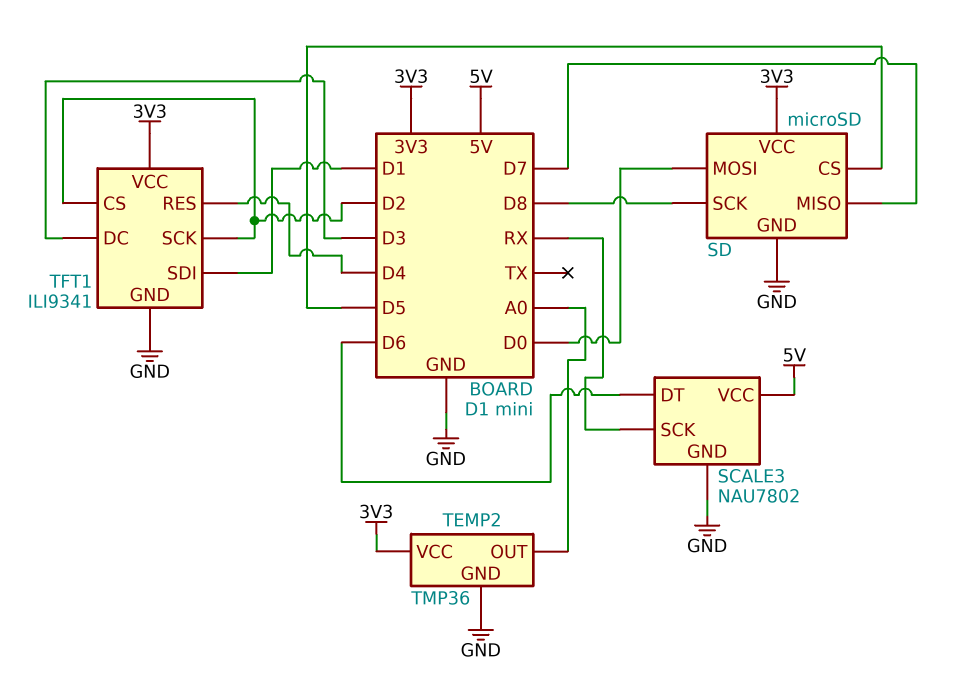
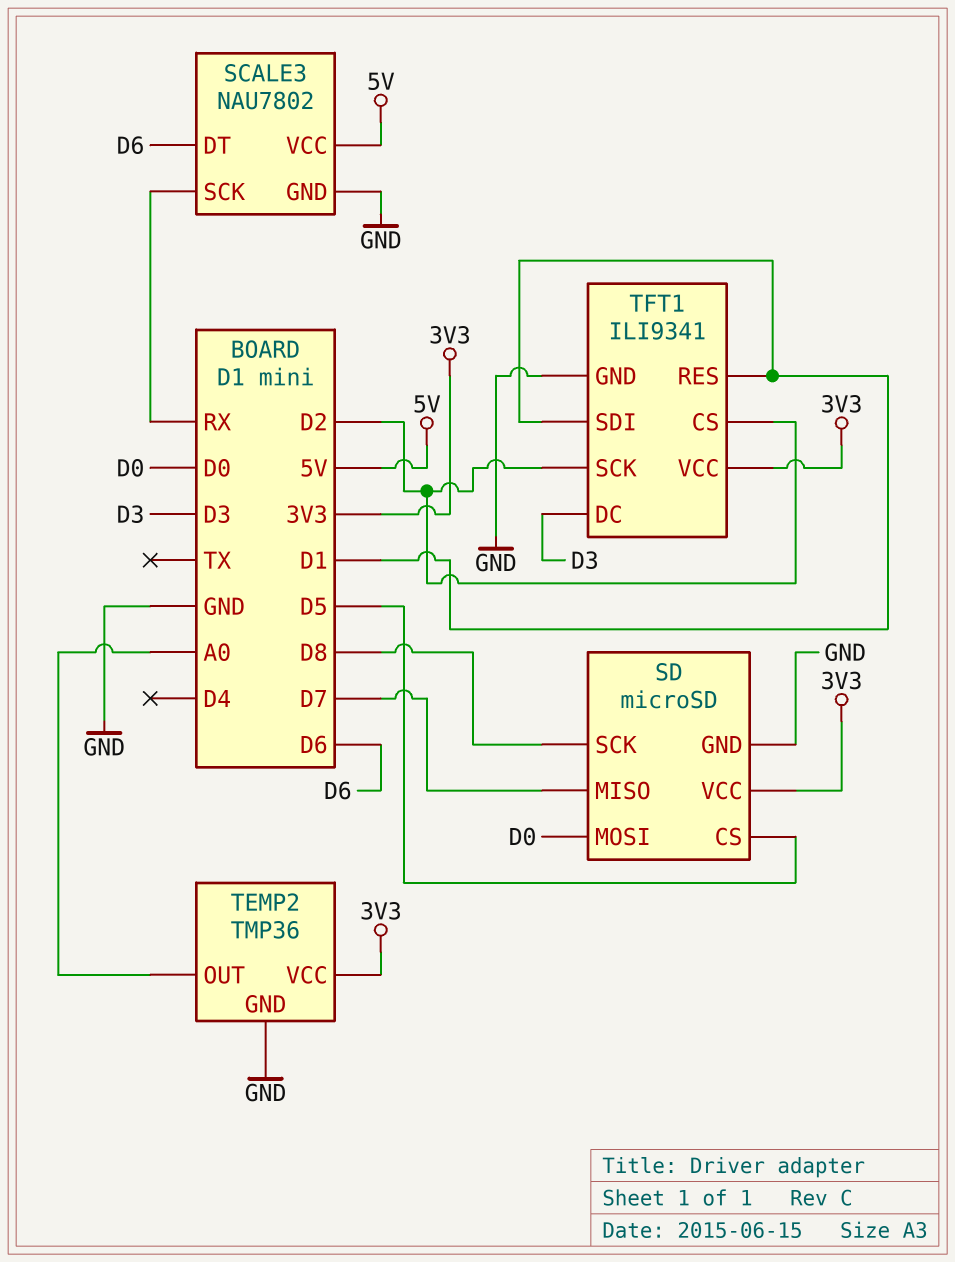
TFT1 pin RES: D4 -> D1

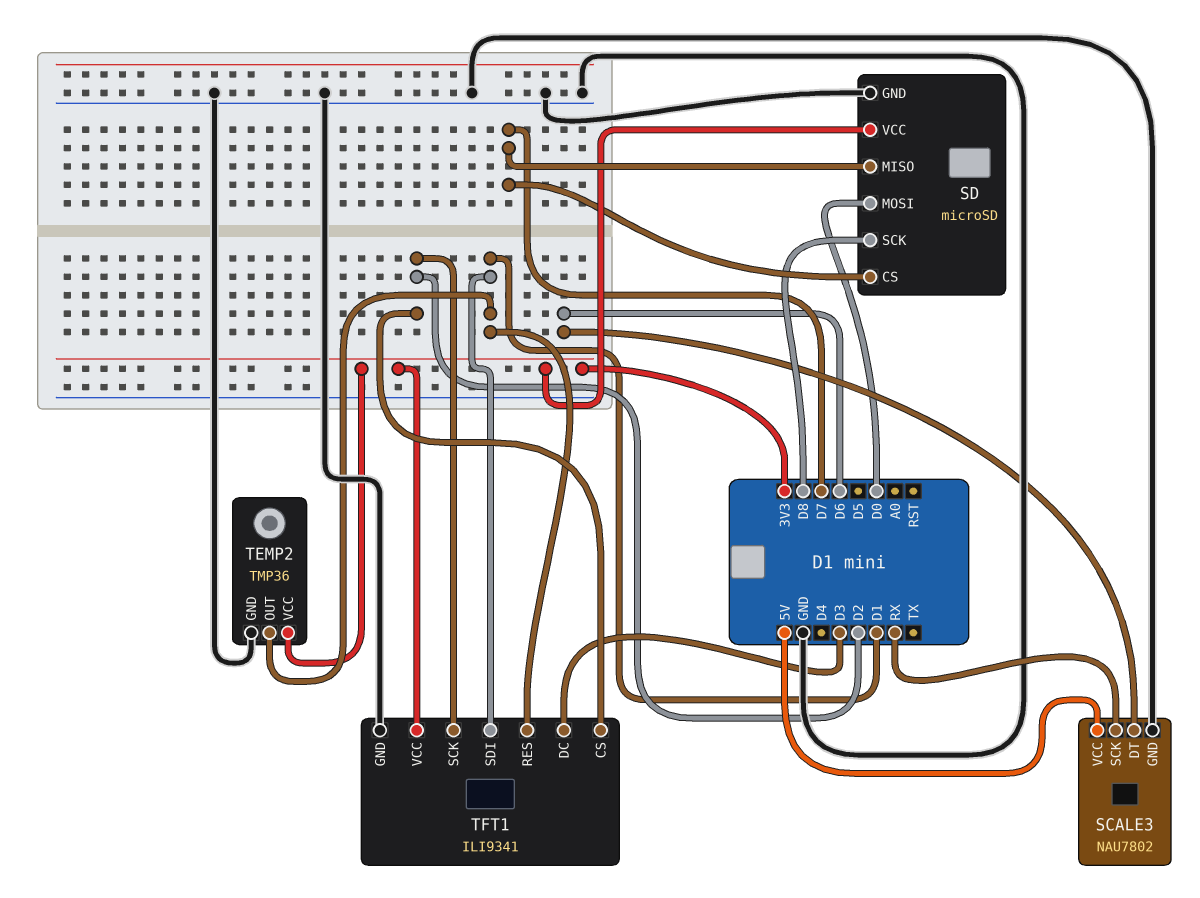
SD pin CS: D5 -> D7
TEMP2 pin OUT: A0 -> D1

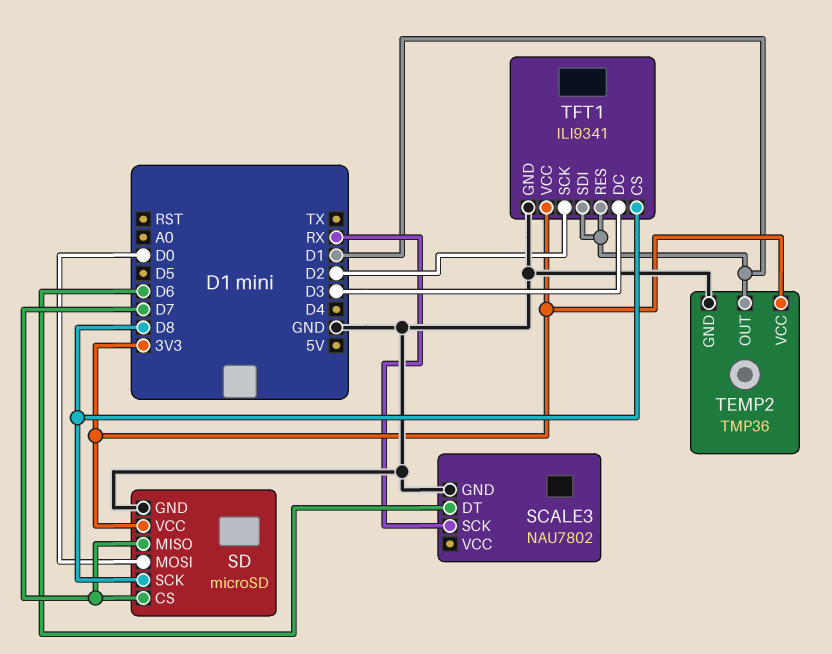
SCALE3 pin VCC: 5V -> none
TFT1 pin CS: D2 -> D8

